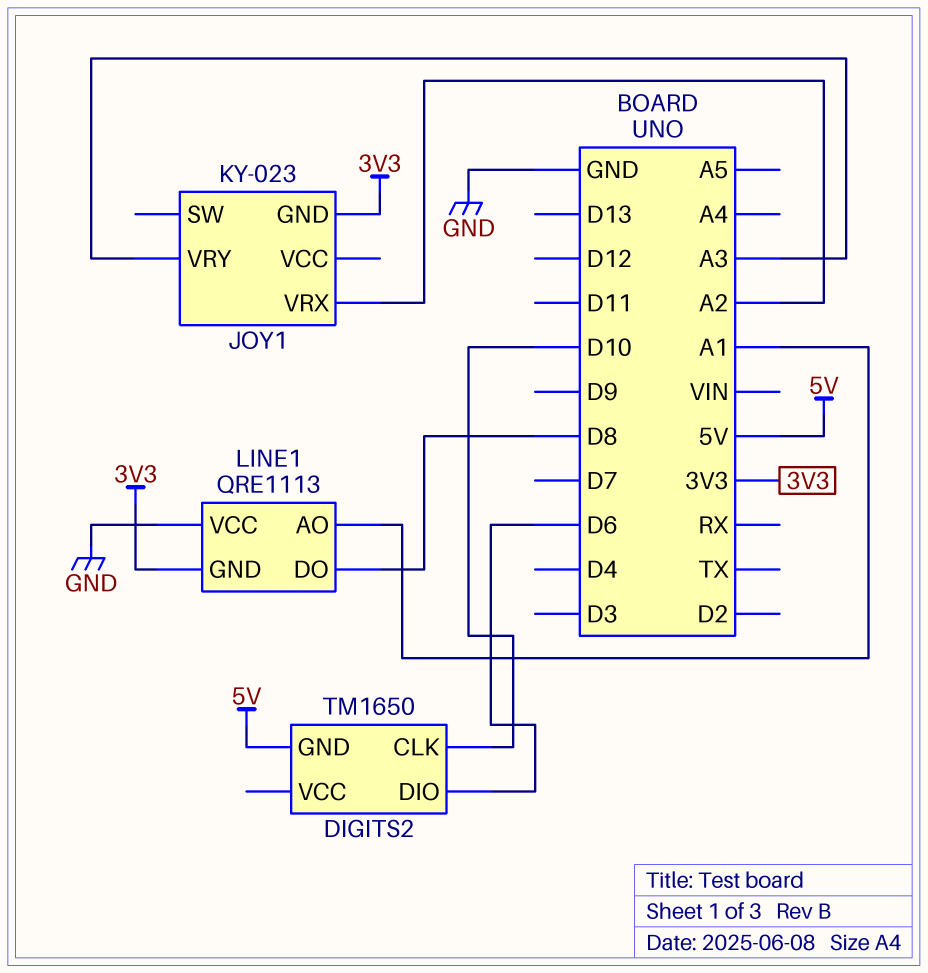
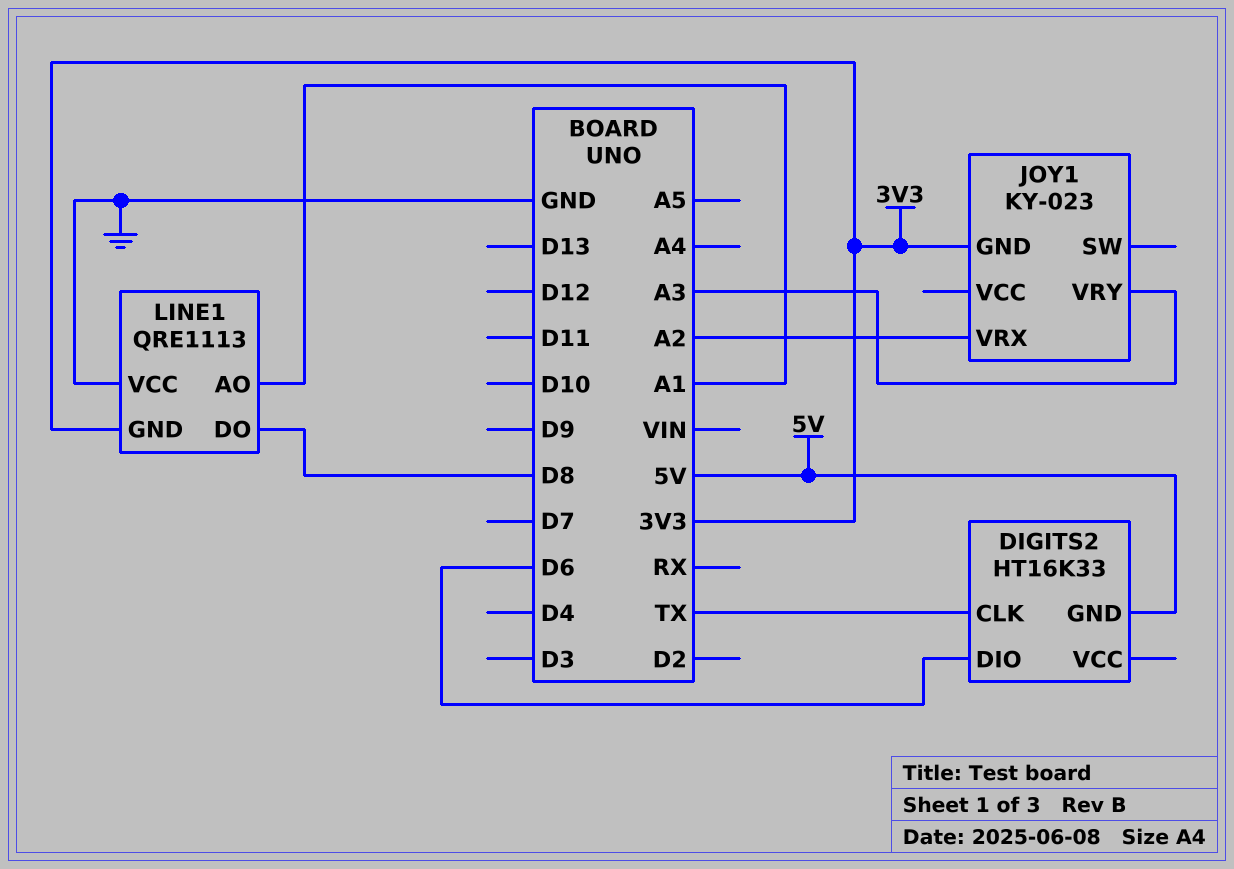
DIGITS2: TM1650 -> HT16K33
DIGITS2 pin CLK: D10 -> TX

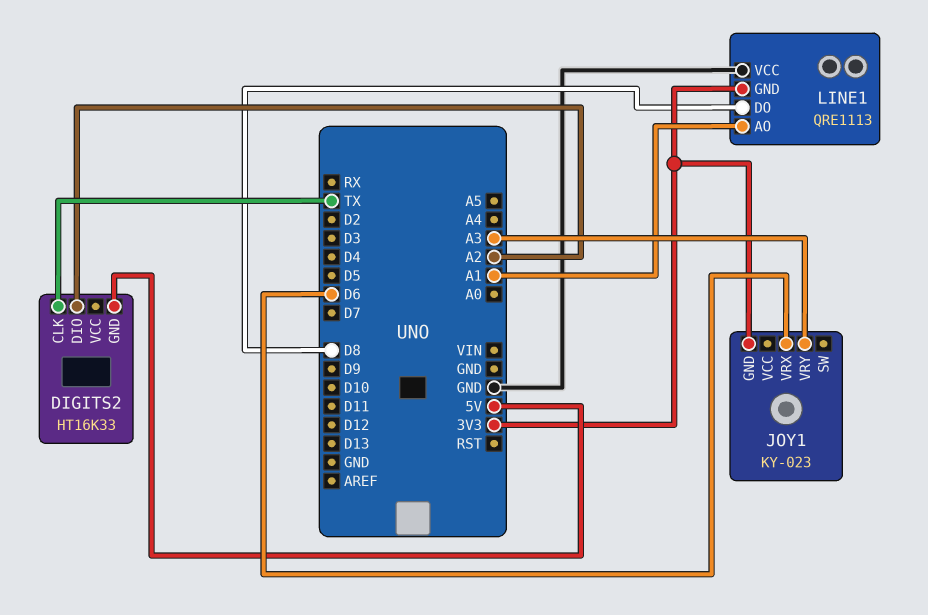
DIGITS2 pin DIO: D6 -> A2
JOY1 pin VRX: A2 -> D6

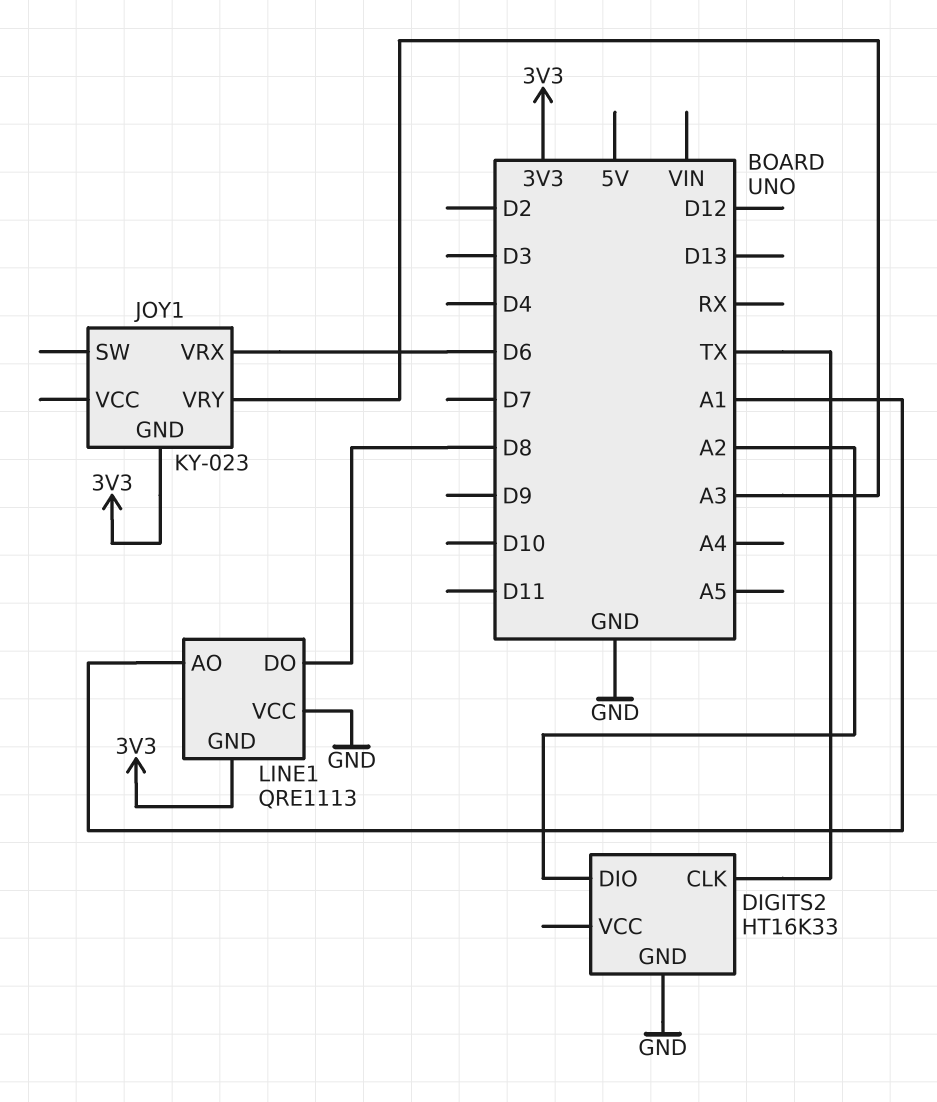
DIGITS2 pin GND: 5V -> GND

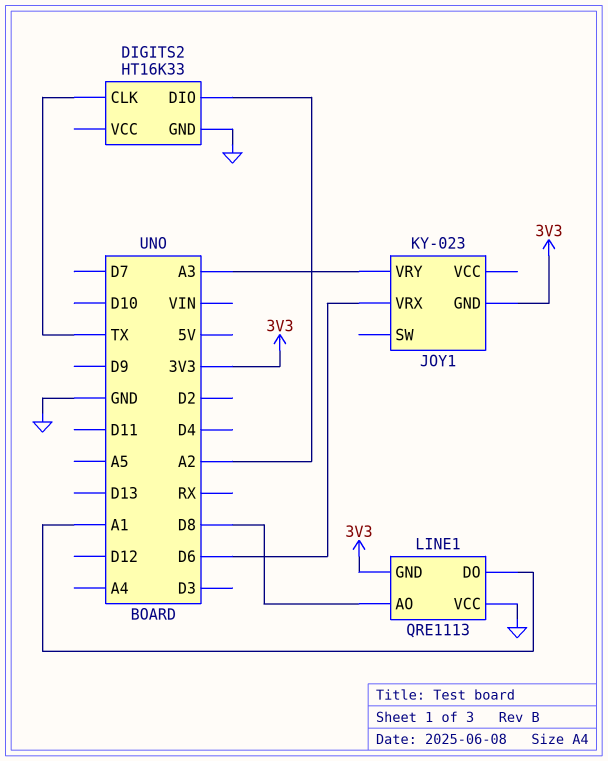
LINE1 pin AO: A1 -> D8
LINE1 pin DO: D8 -> A1

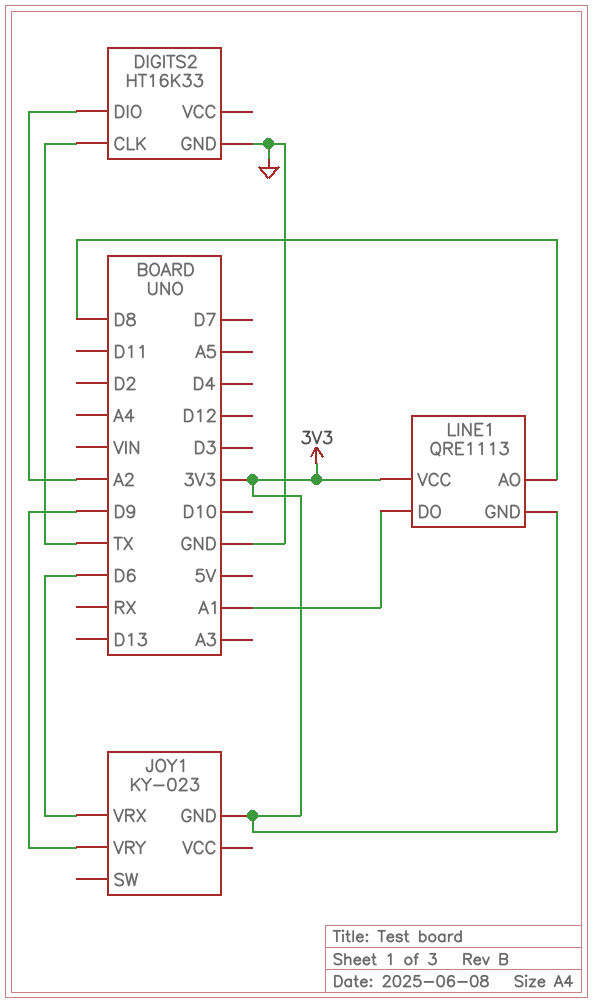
JOY1 pin VRY: A3 -> D9
LINE1 pin VCC: GND -> 3V3

